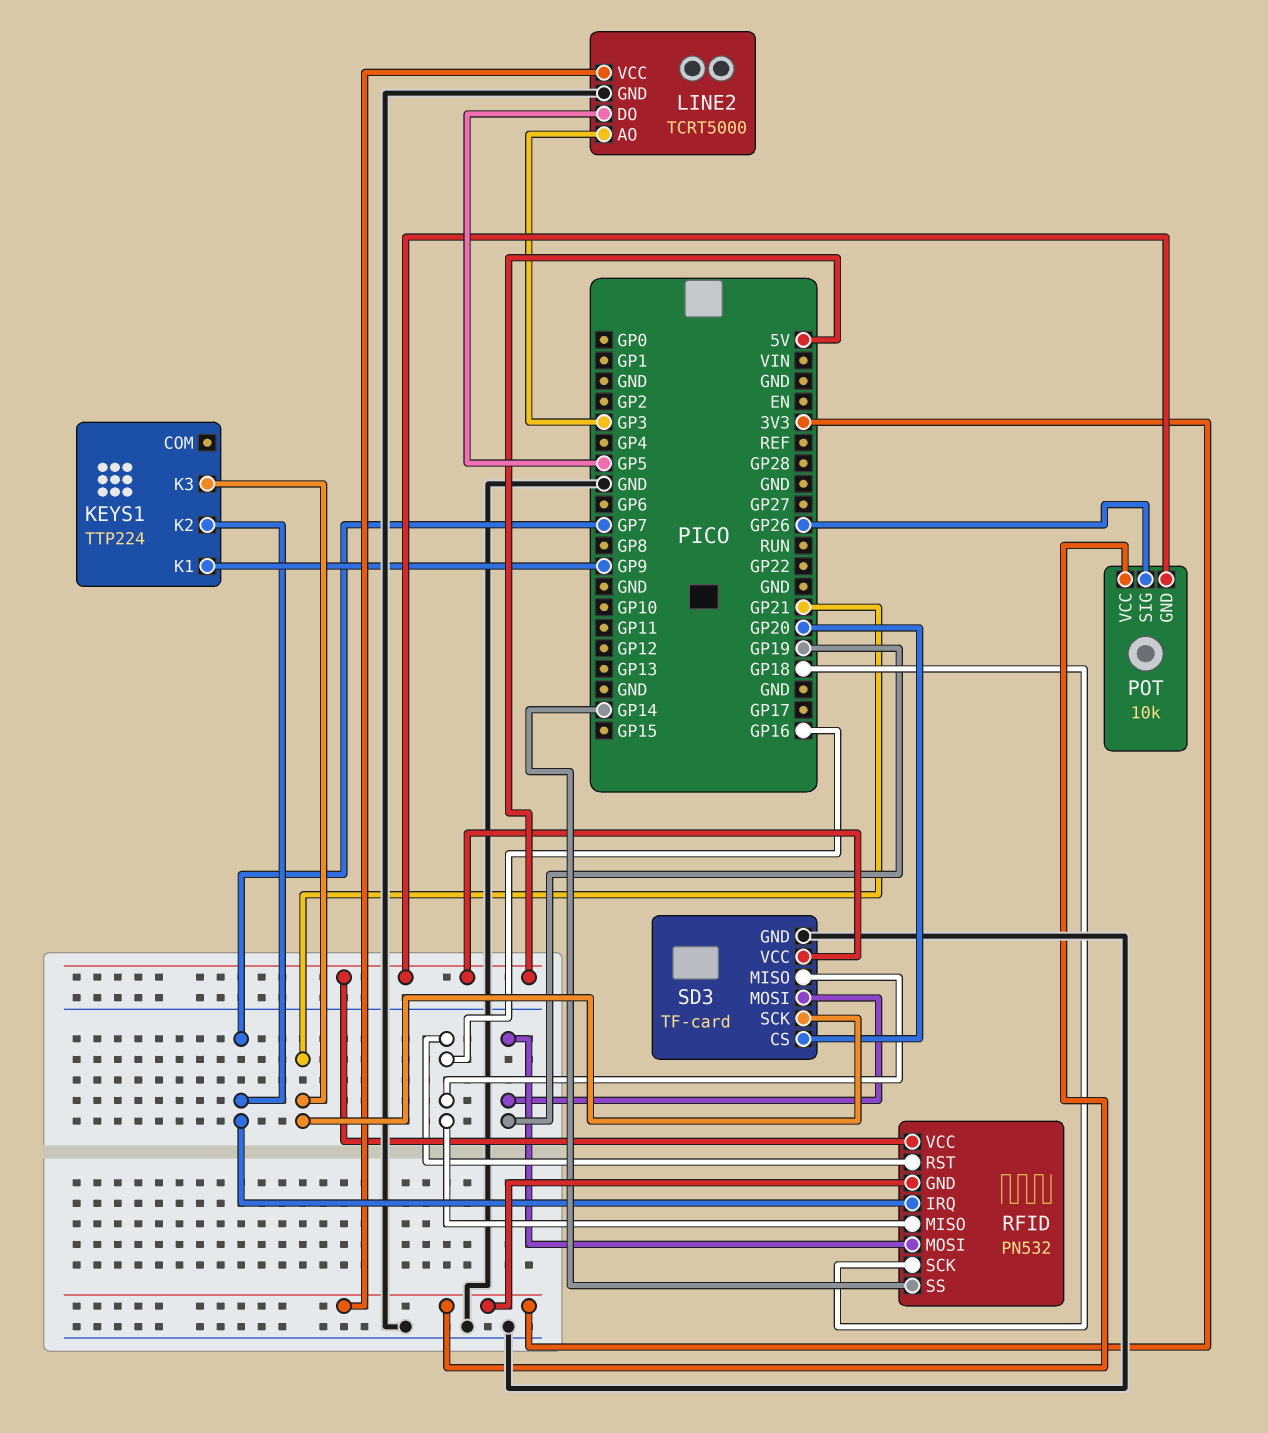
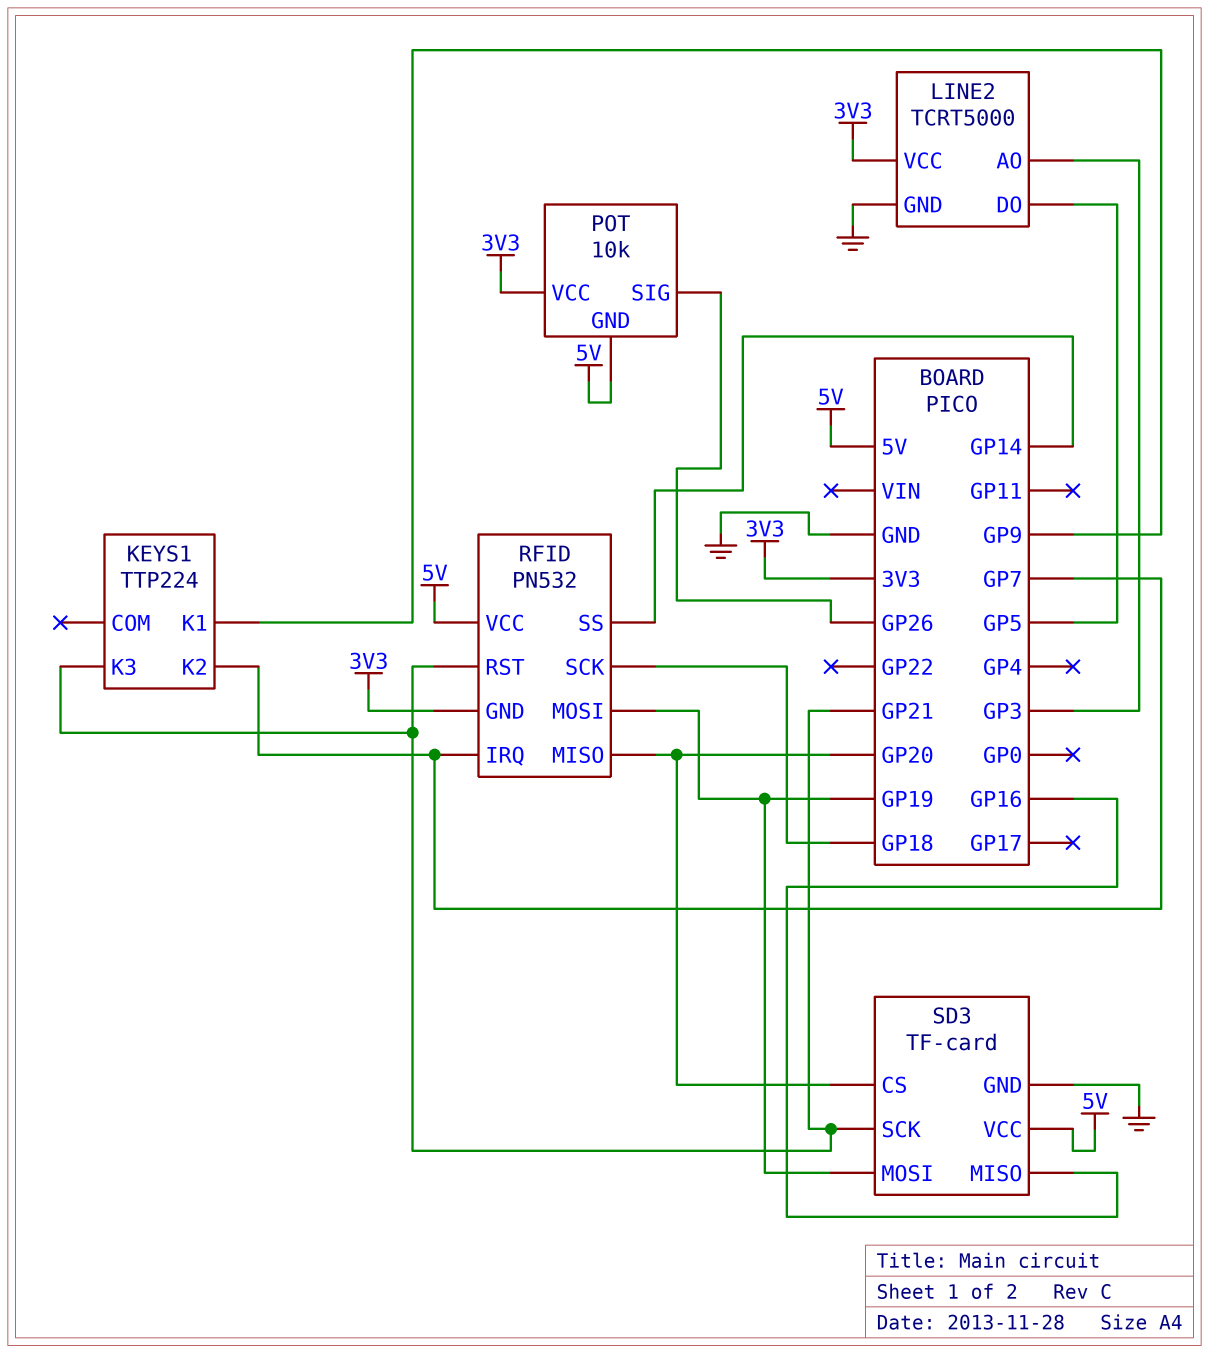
RFID pin MISO: GP16 -> GP20
RFID pin RST: GP16 -> GP21

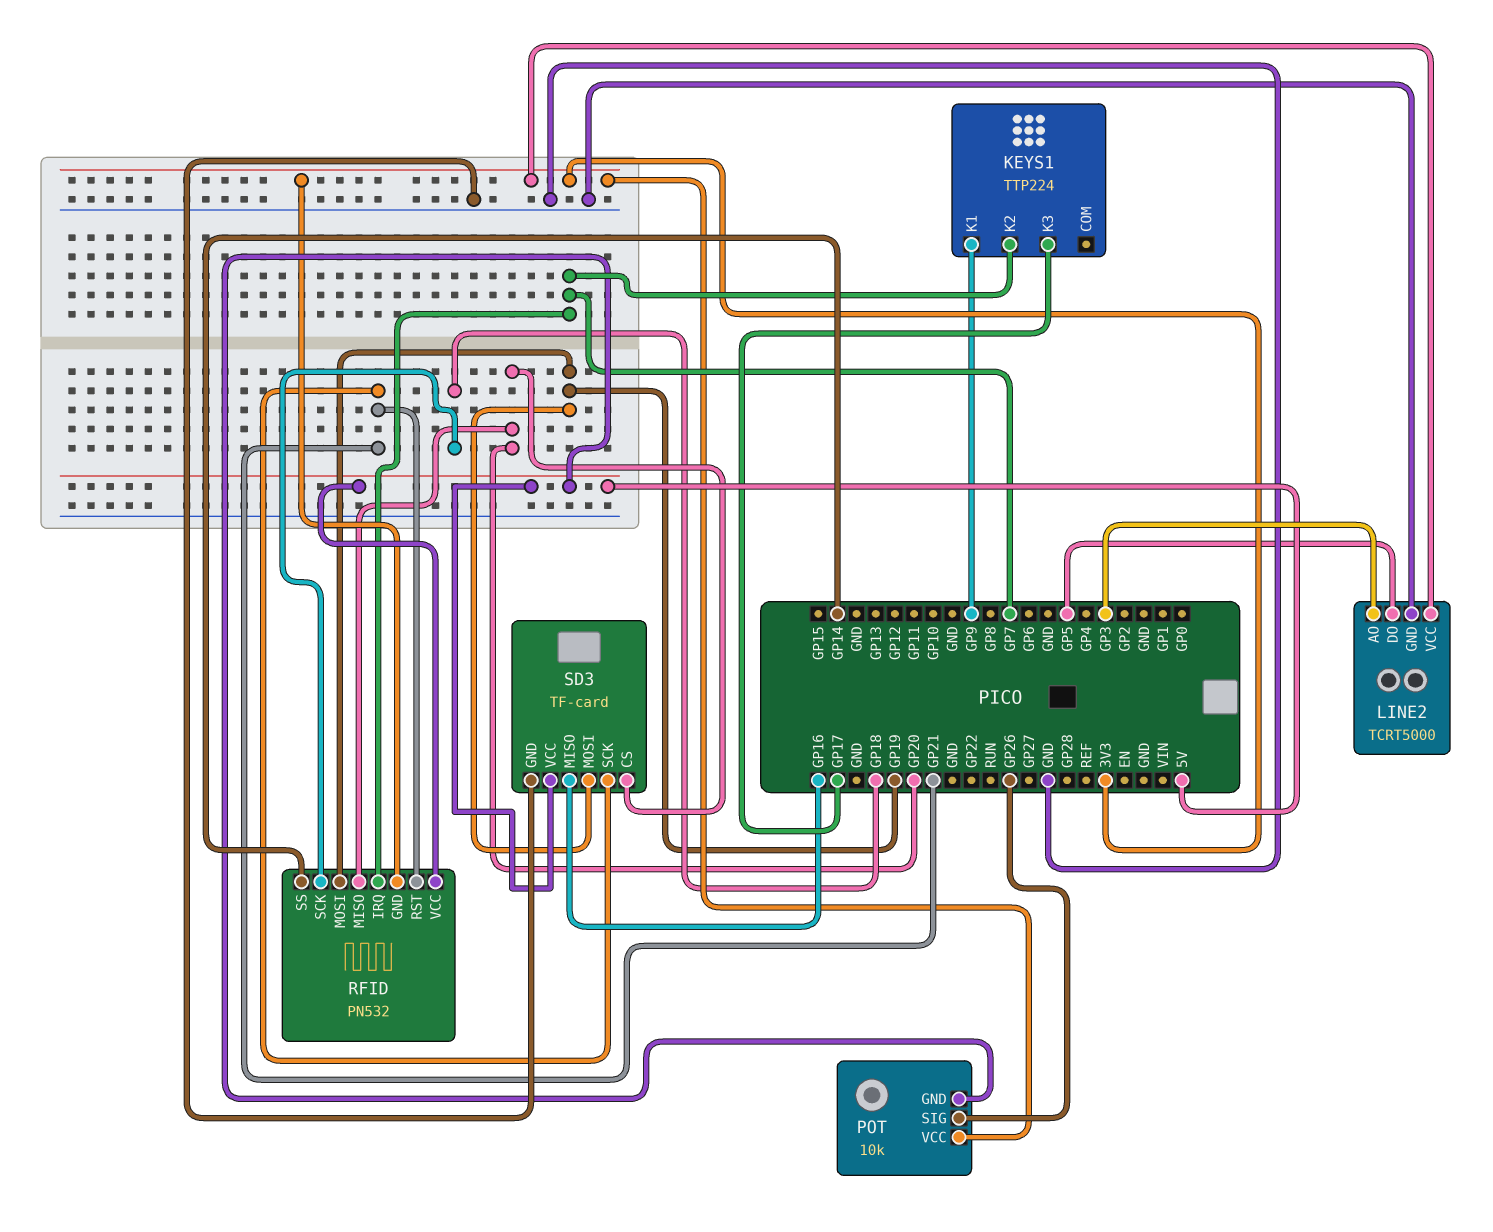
KEYS1 pin K3: GP21 -> GP17

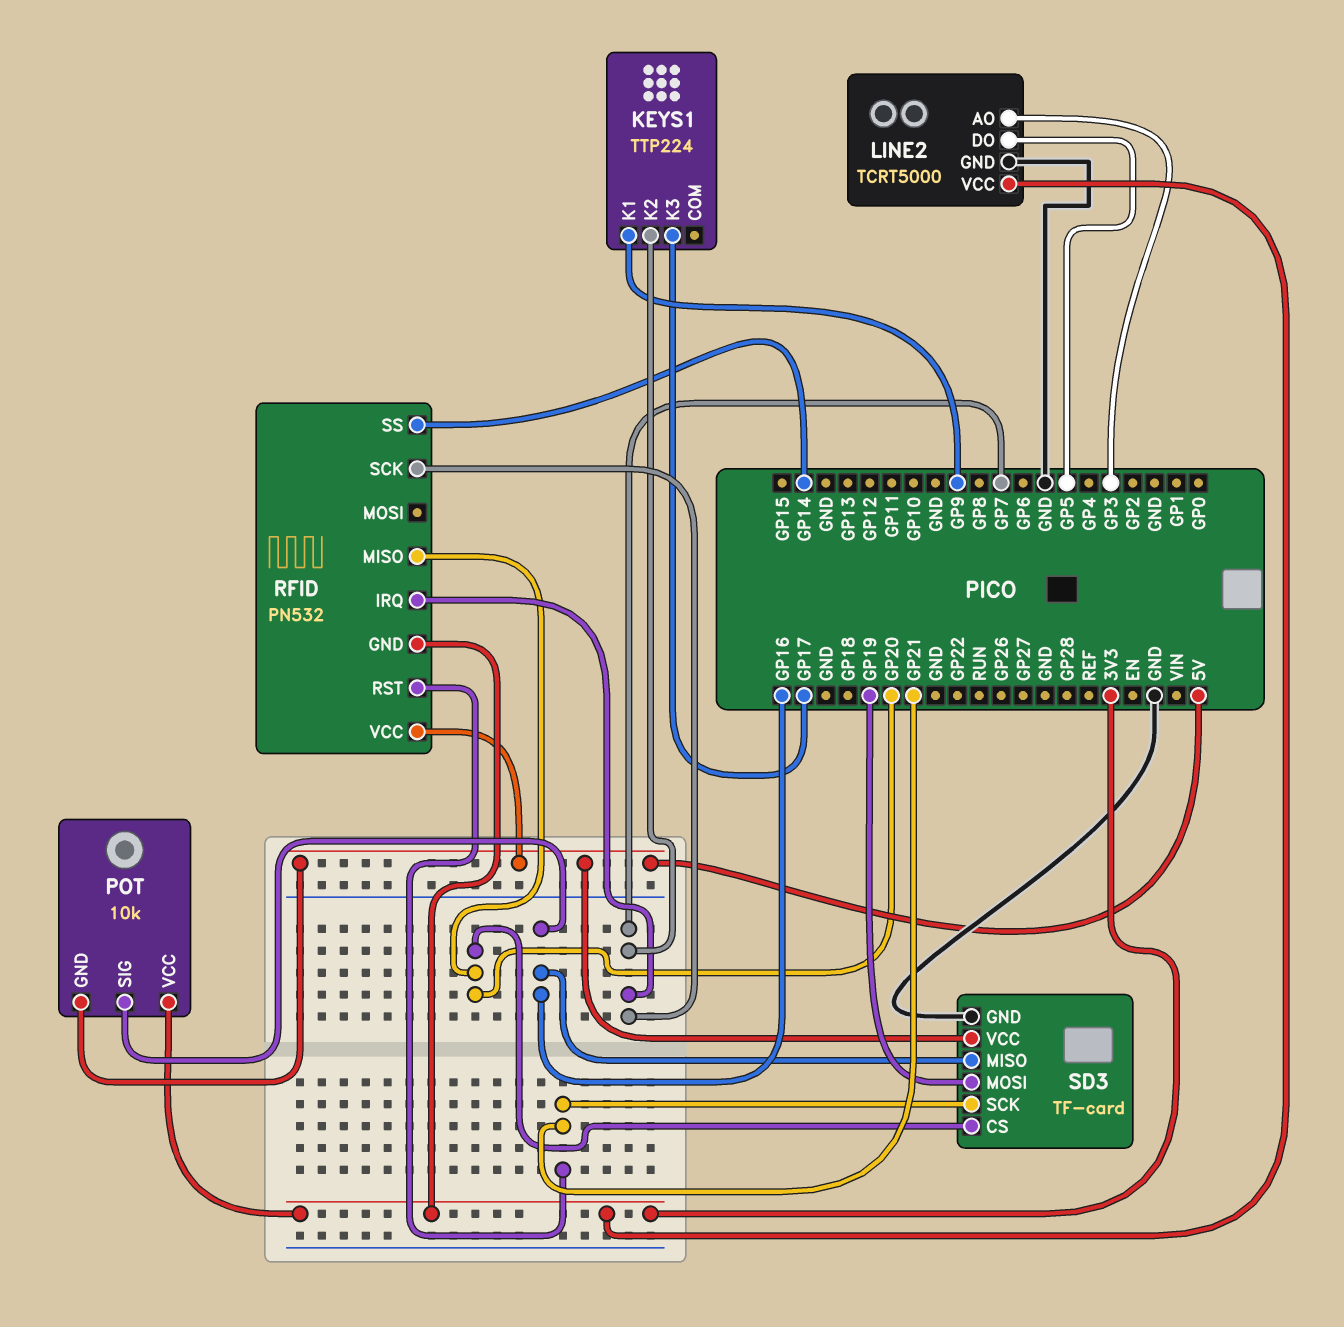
POT pin SIG: GP26 -> GP16
RFID pin MOSI: GP19 -> none
RFID pin SCK: GP18 -> GP7

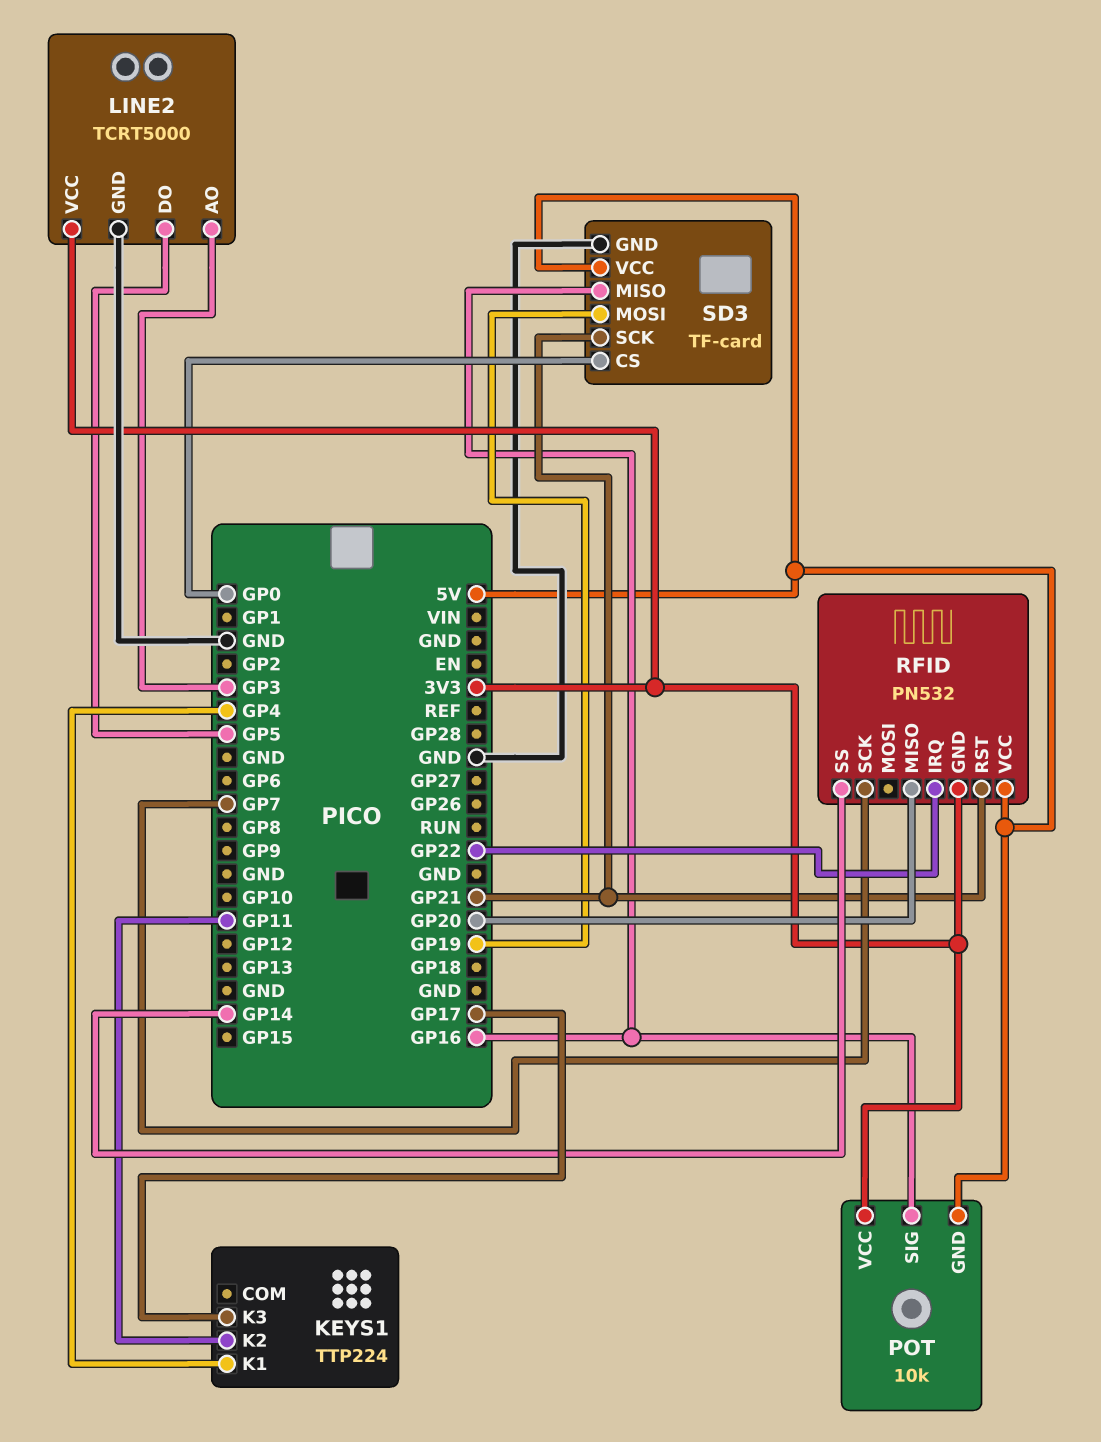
KEYS1 pin K1: GP9 -> GP4
KEYS1 pin K2: GP7 -> GP11
RFID pin IRQ: GP7 -> GP22
SD3 pin CS: GP20 -> GP0

